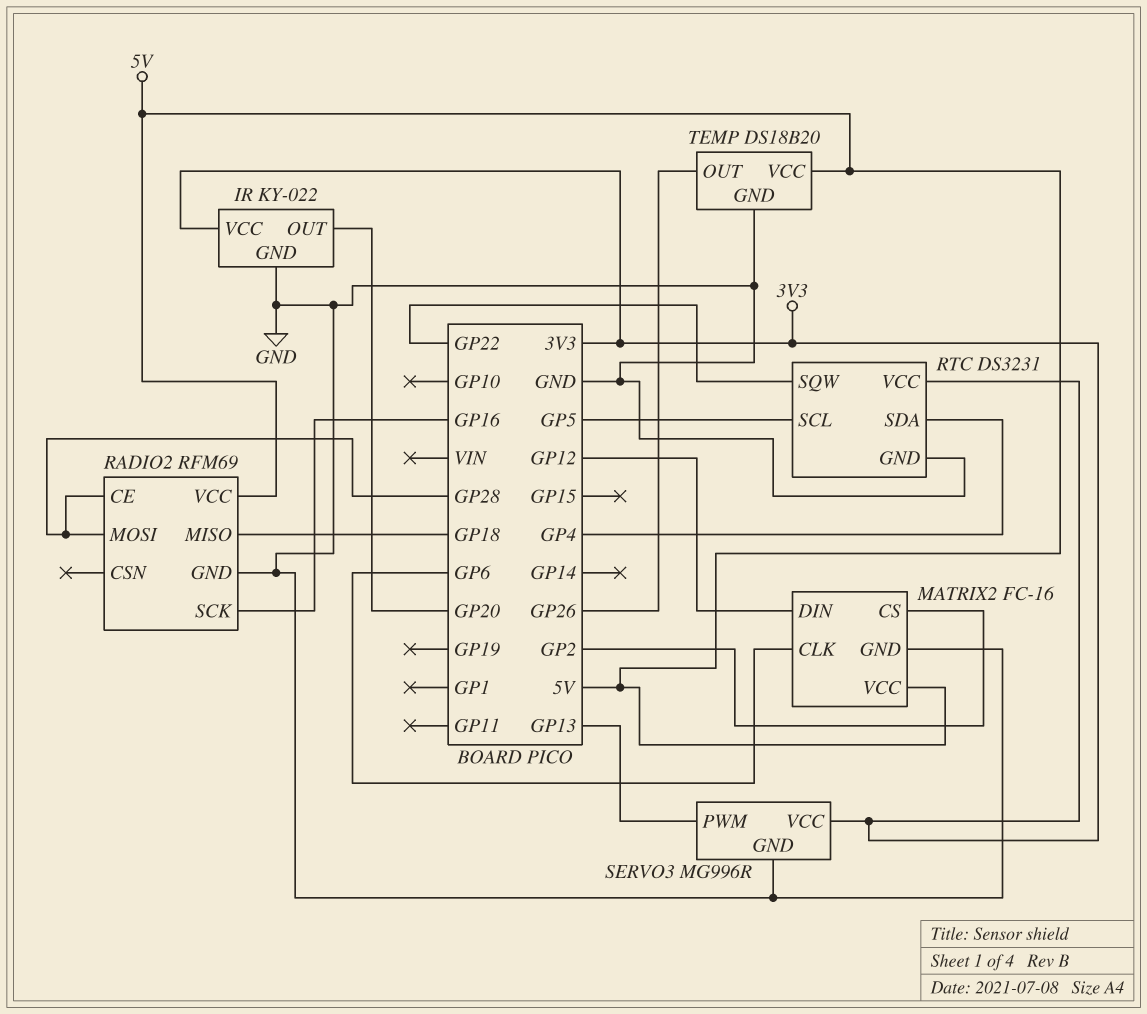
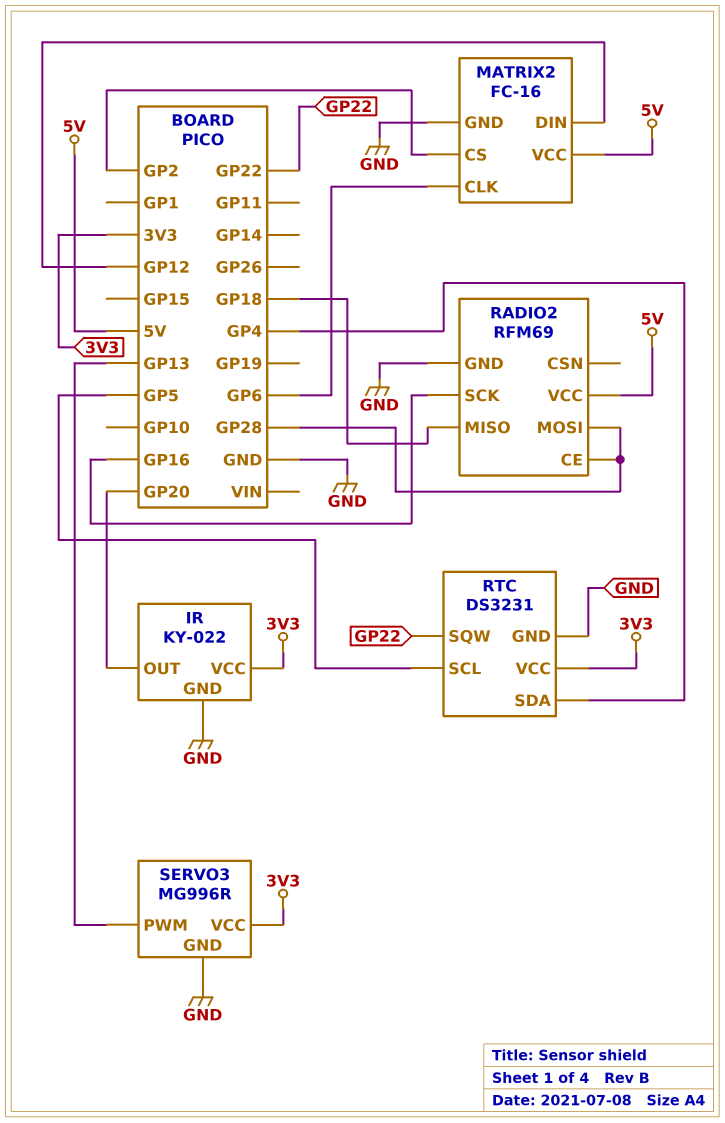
TEMP: DS18B20 -> none
TEMP pin GND: GND -> none
TEMP pin OUT: GP26 -> none
TEMP pin VCC: 5V -> none

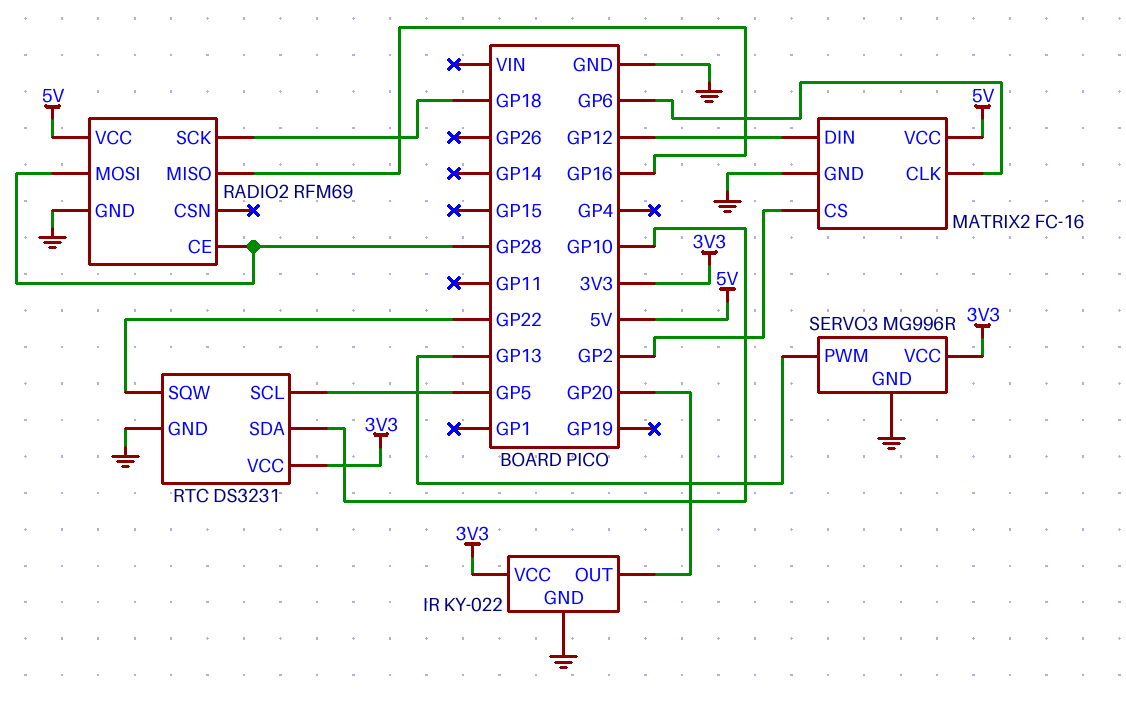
RADIO2 pin MISO: GP18 -> GP16
RADIO2 pin SCK: GP16 -> GP18
RTC pin SDA: GP4 -> GP10

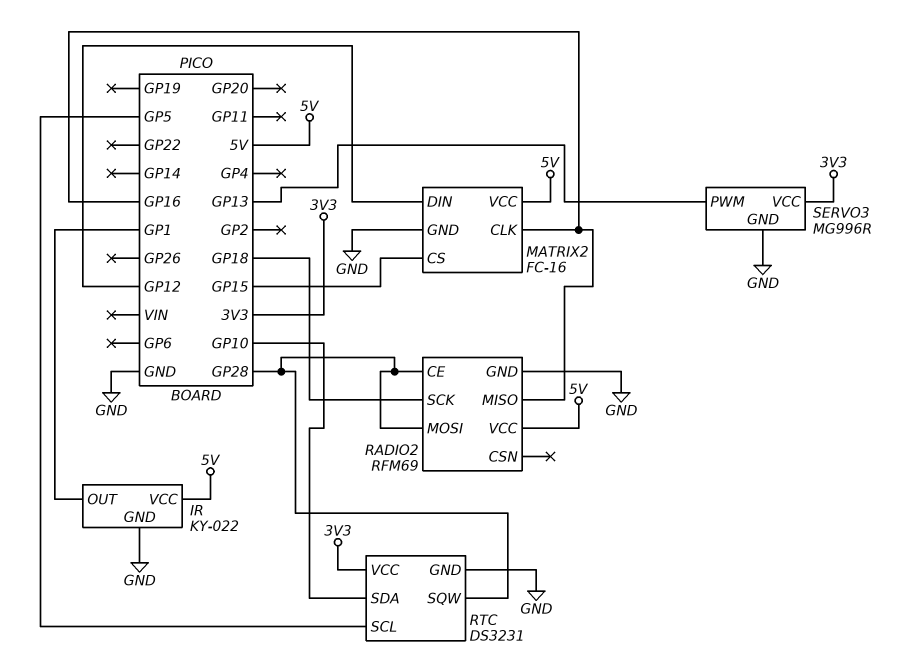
IR pin OUT: GP20 -> GP1
IR pin VCC: 3V3 -> 5V
MATRIX2 pin CLK: GP6 -> GP16
MATRIX2 pin CS: GP2 -> GP15
RTC pin SQW: GP22 -> GP28

